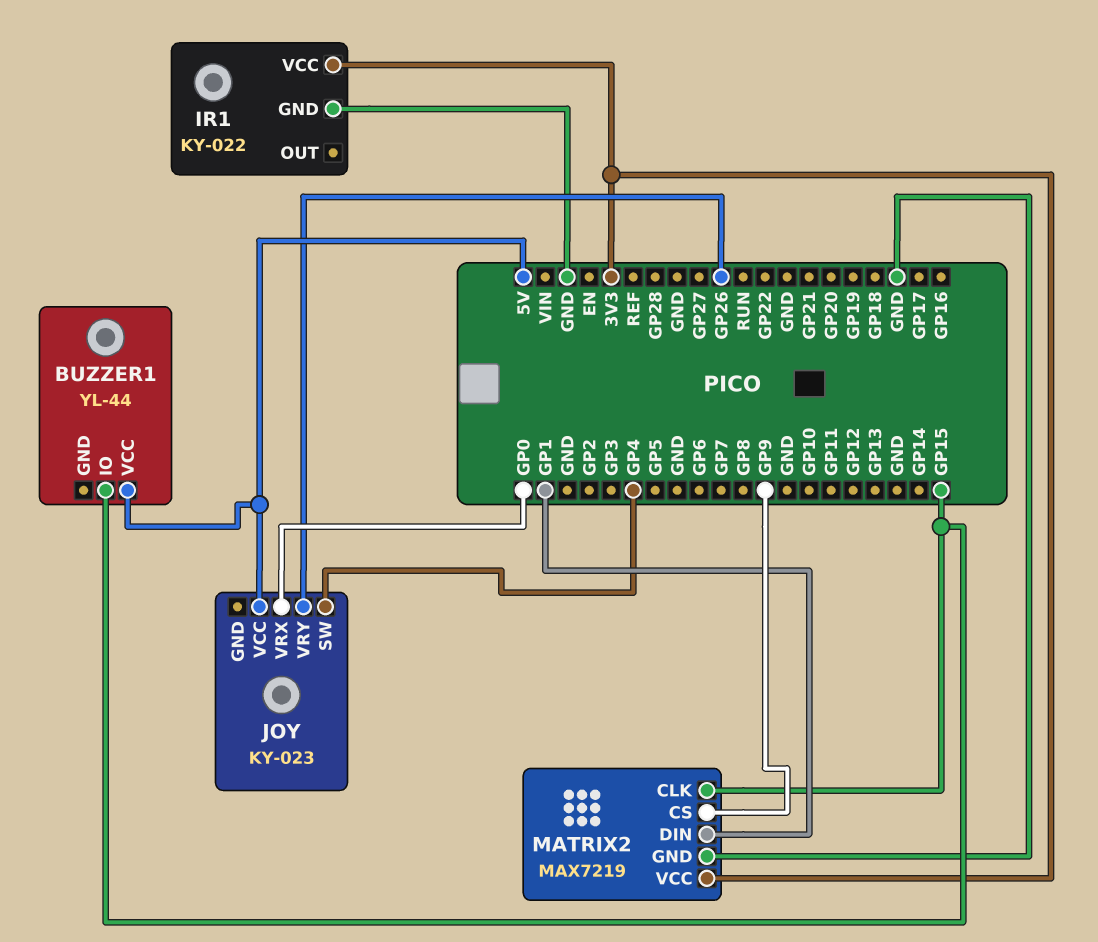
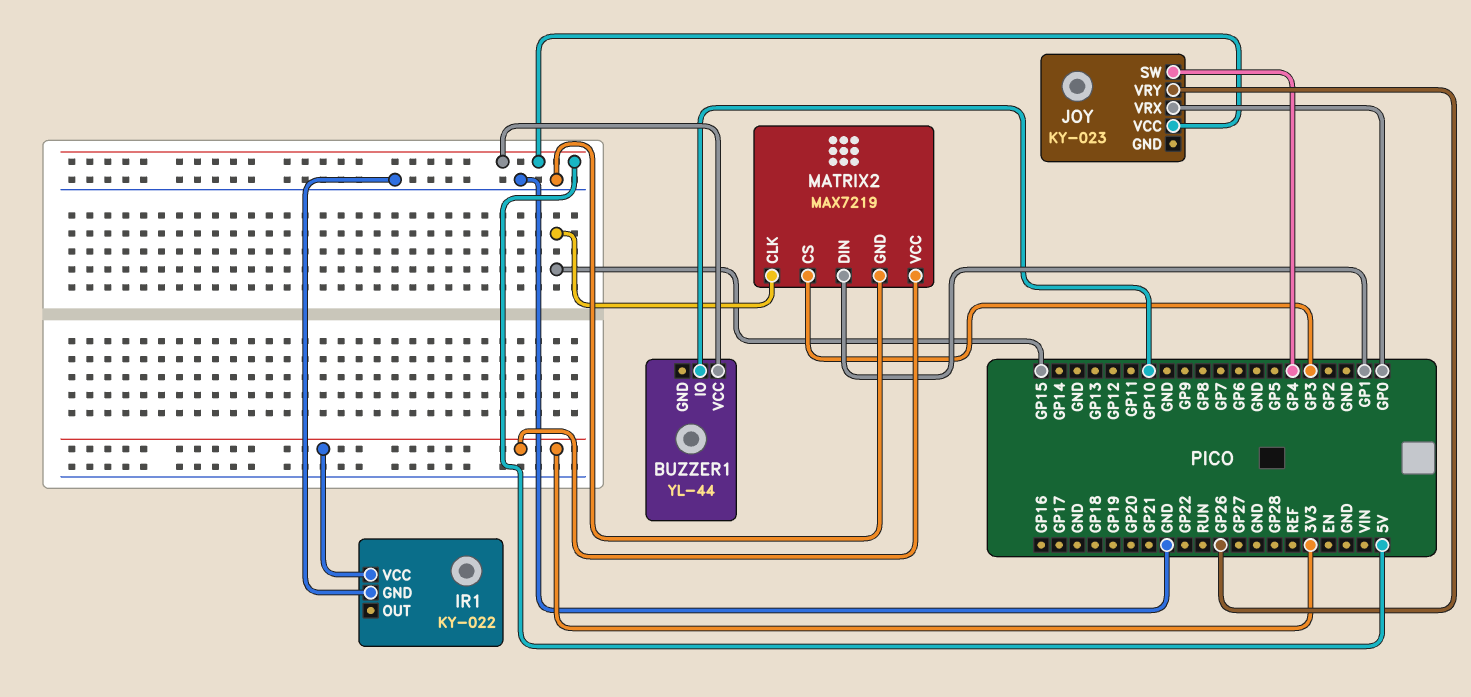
BUZZER1 pin IO: GP15 -> GP10
MATRIX2 pin CS: GP9 -> GP3

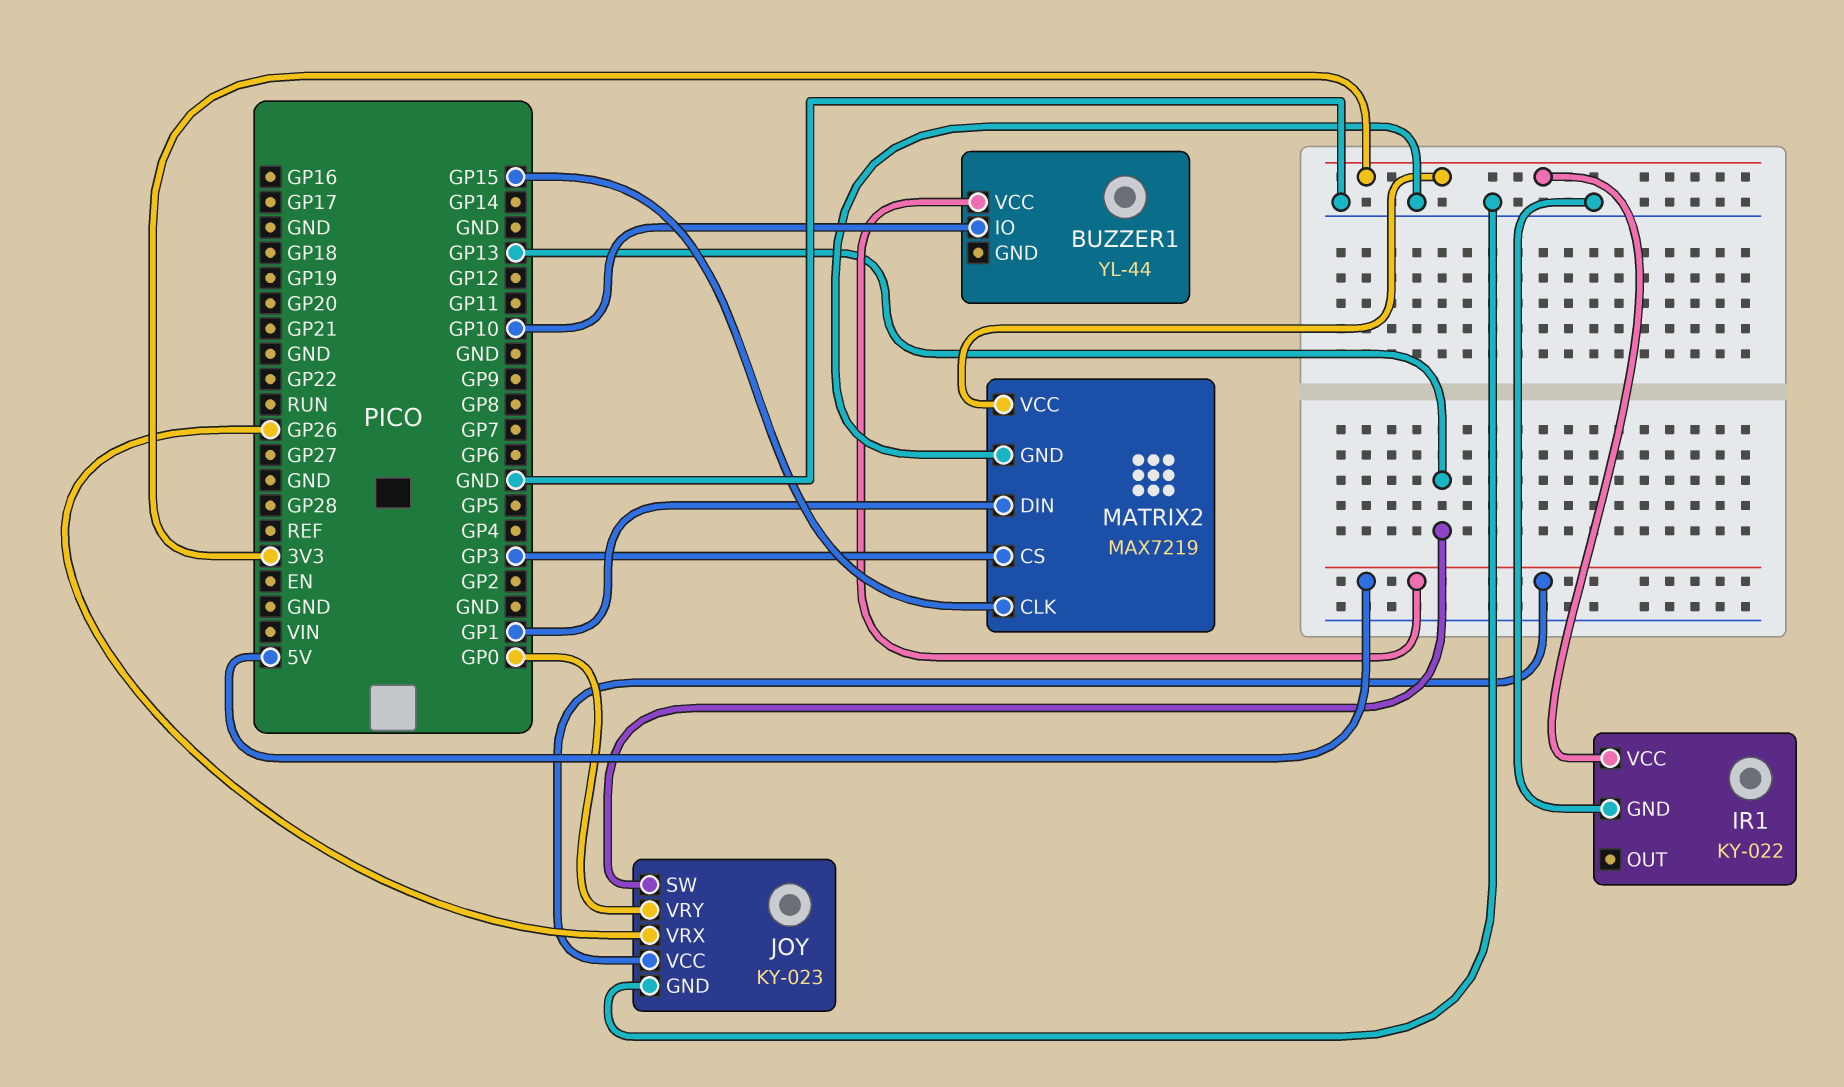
JOY pin GND: none -> GND
JOY pin SW: GP4 -> GP13
JOY pin VRX: GP0 -> GP26
JOY pin VRY: GP26 -> GP0

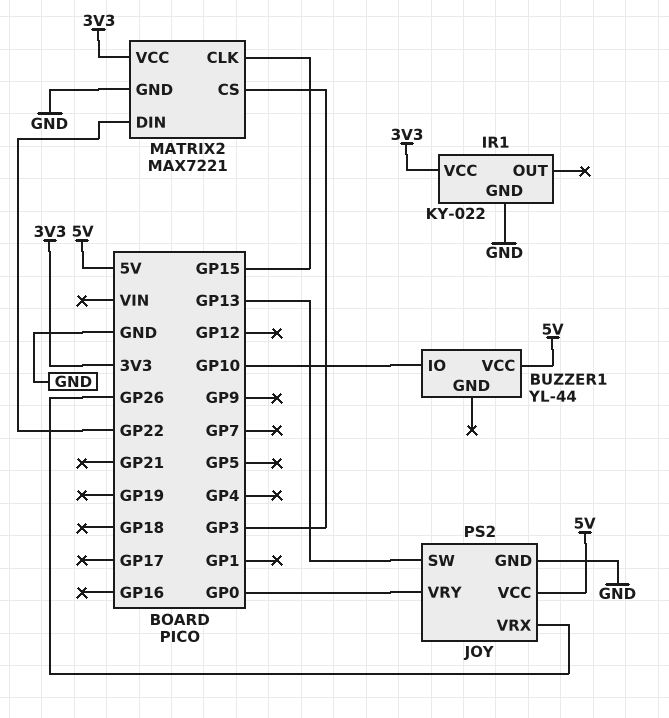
JOY: KY-023 -> PS2
MATRIX2: MAX7219 -> MAX7221
MATRIX2 pin DIN: GP1 -> GP22

